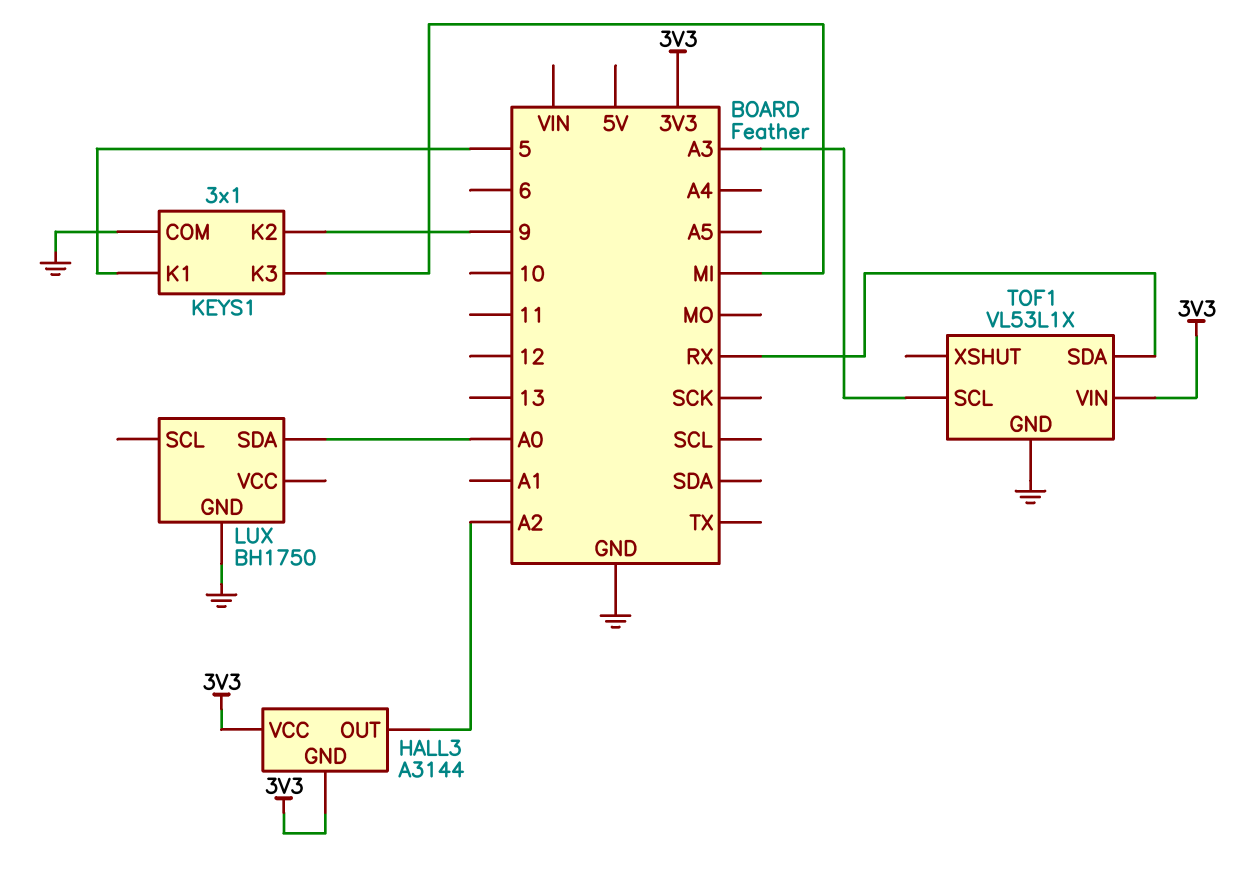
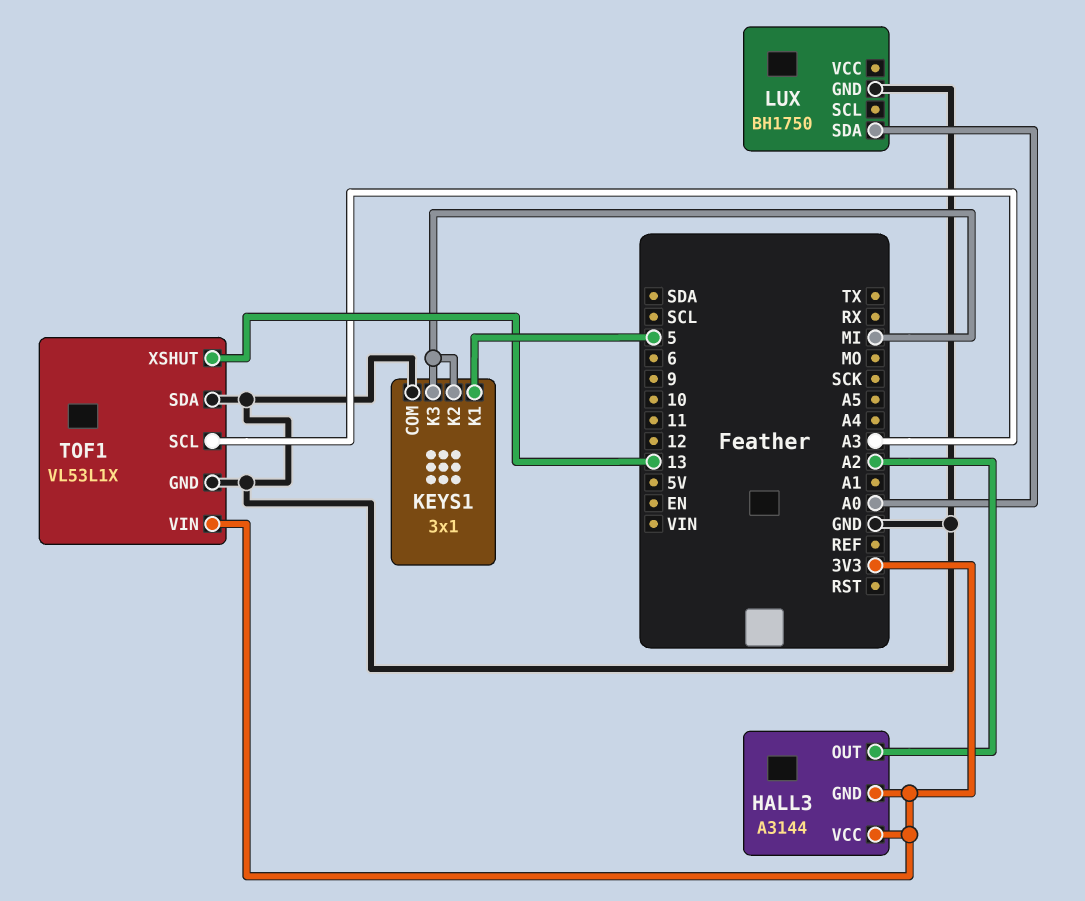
KEYS1 pin K2: 9 -> MI
TOF1 pin SDA: RX -> GND
TOF1 pin XSHUT: none -> 13

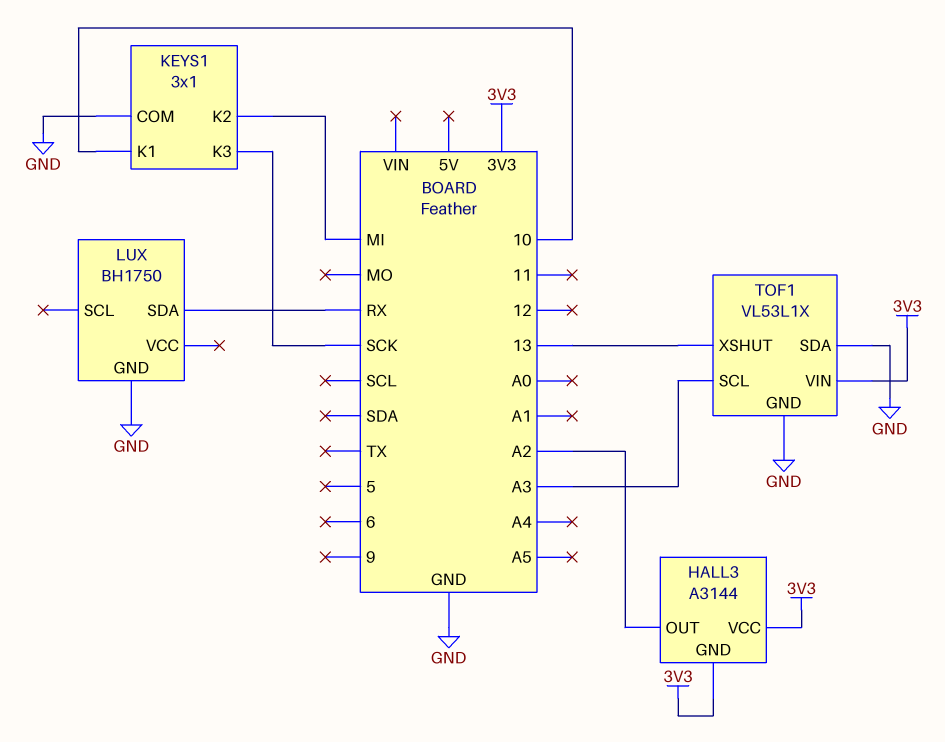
KEYS1 pin K1: 5 -> 10
KEYS1 pin K3: MI -> SCK
LUX pin SDA: A0 -> RX

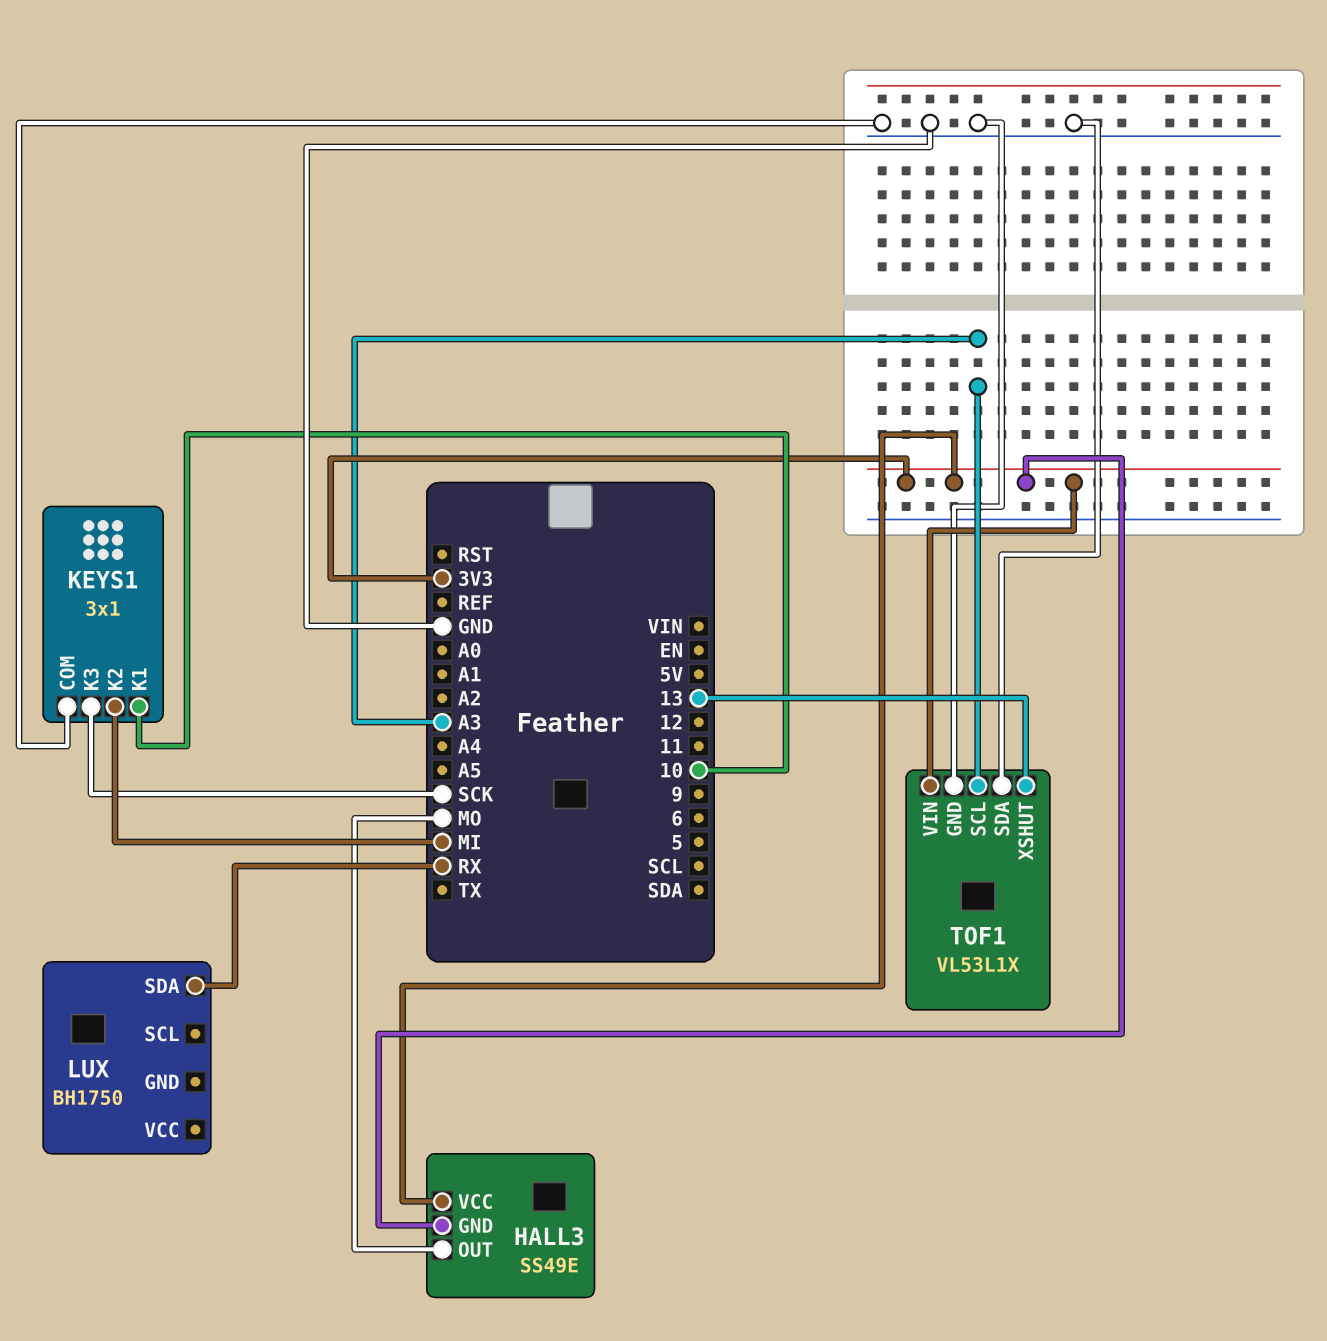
HALL3: A3144 -> SS49E
HALL3 pin OUT: A2 -> MO
LUX pin GND: GND -> none

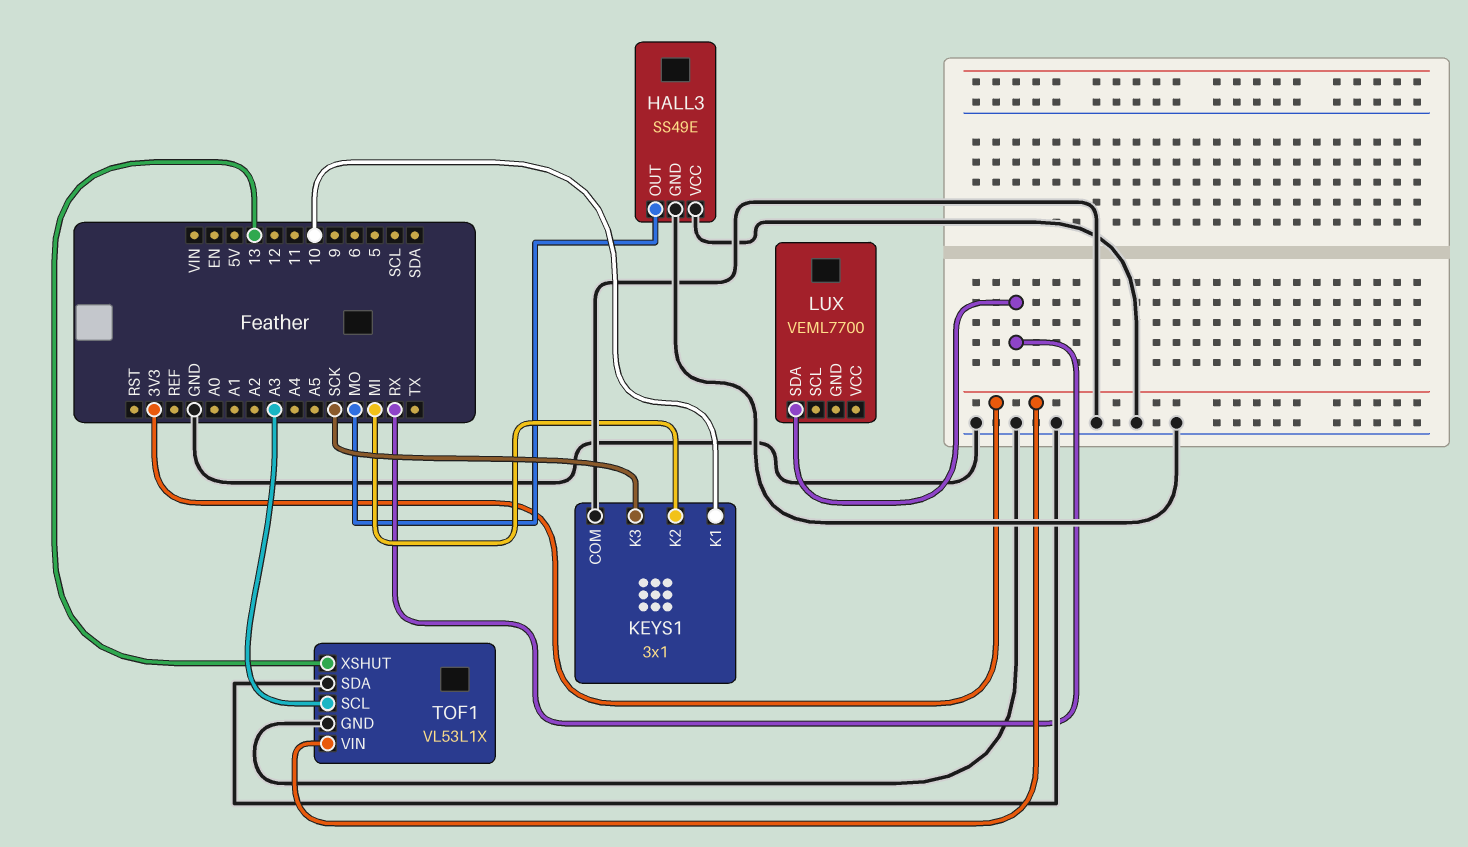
HALL3 pin GND: 3V3 -> GND
HALL3 pin VCC: 3V3 -> GND
LUX: BH1750 -> VEML7700

